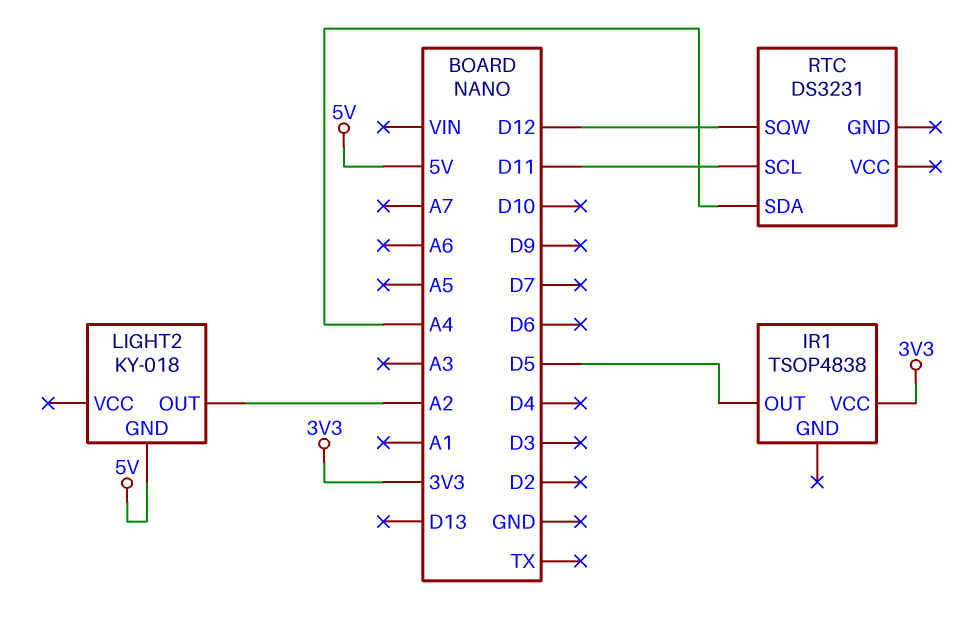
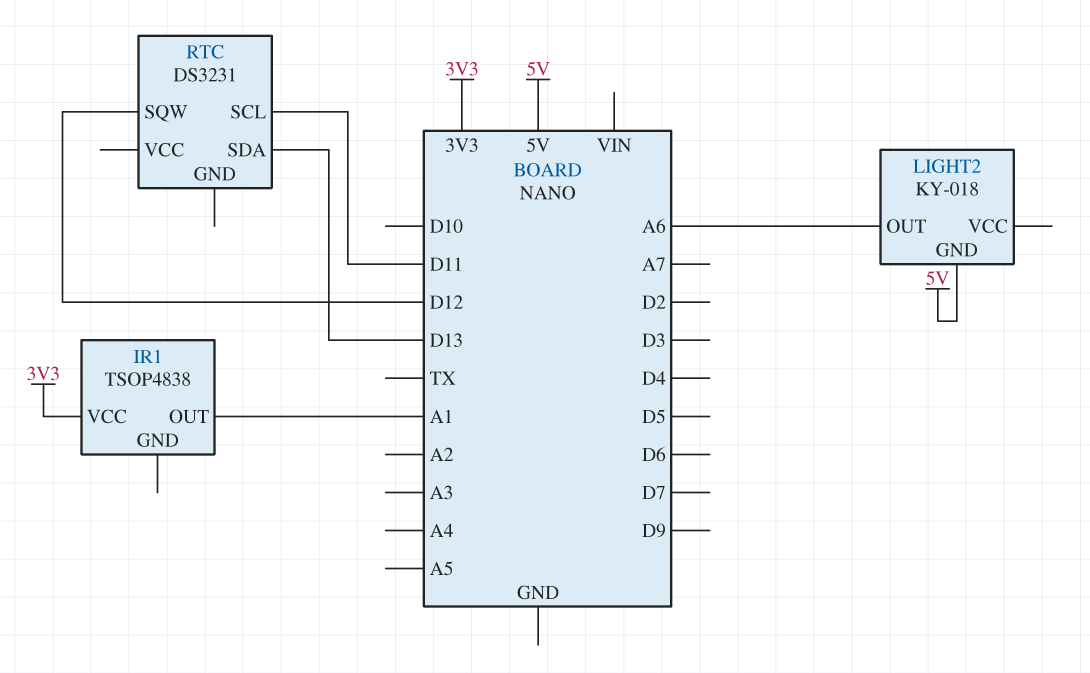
IR1 pin OUT: D5 -> A1
LIGHT2 pin OUT: A2 -> A6
RTC pin SDA: A4 -> D13

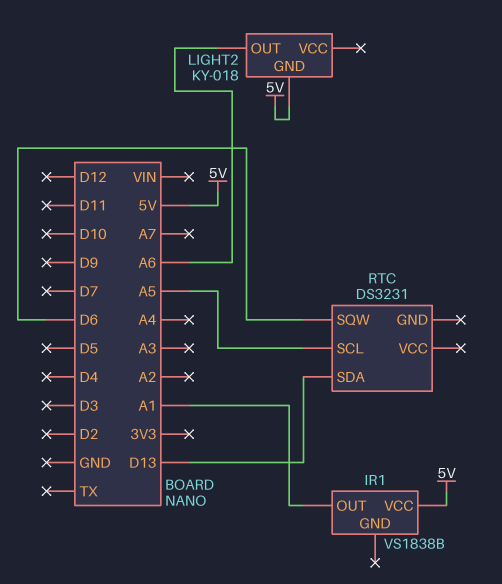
IR1: TSOP4838 -> VS1838B
IR1 pin VCC: 3V3 -> 5V
RTC pin SCL: D11 -> A5
RTC pin SQW: D12 -> D6

